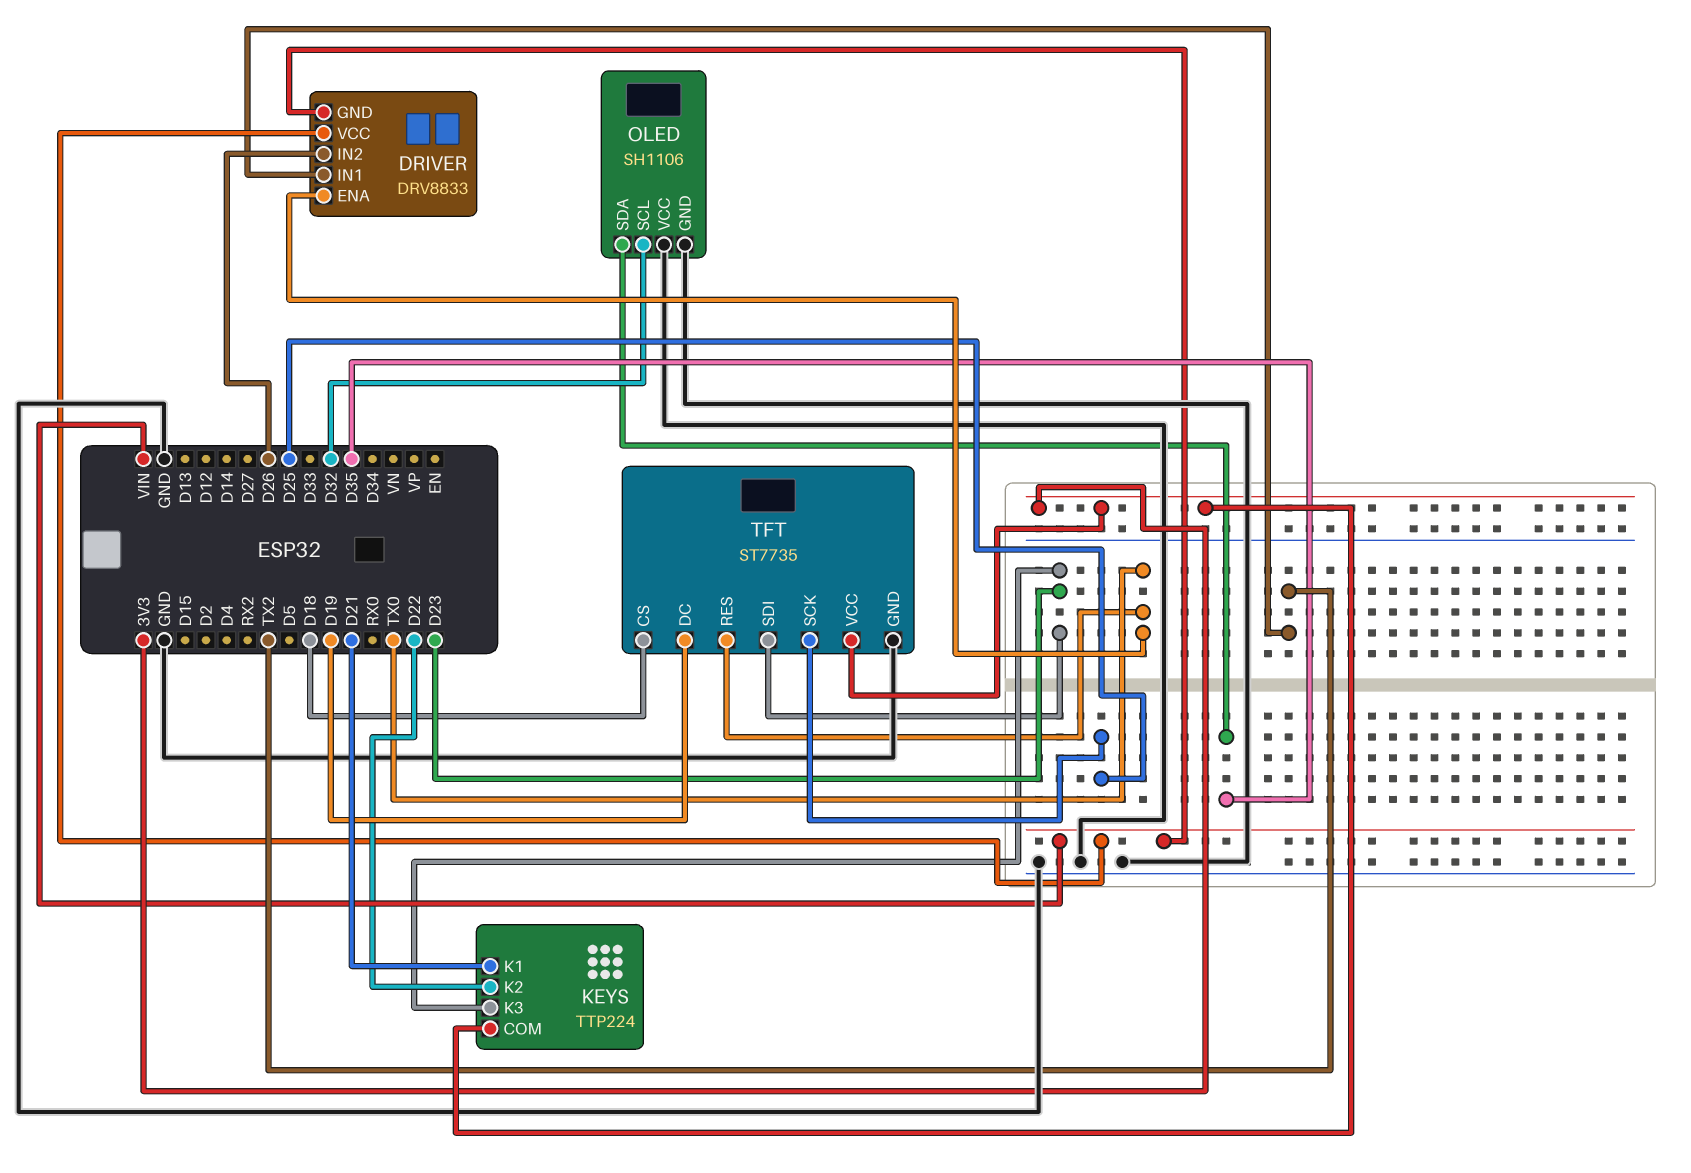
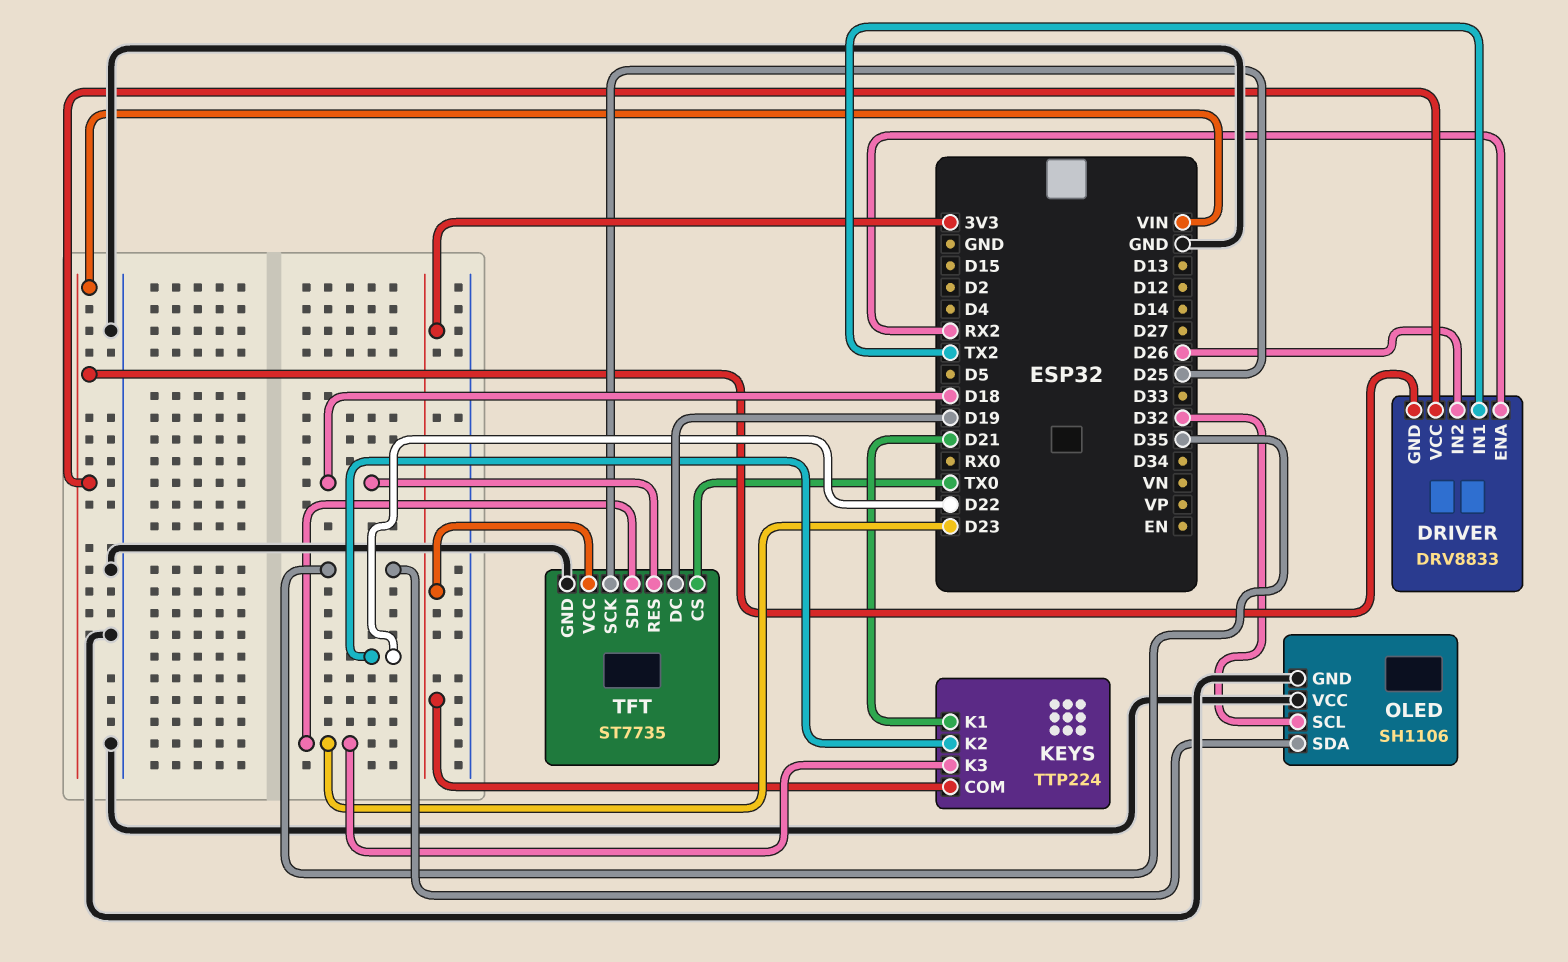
DRIVER pin ENA: TX0 -> RX2
TFT pin CS: D18 -> TX0
TFT pin RES: TX0 -> D18

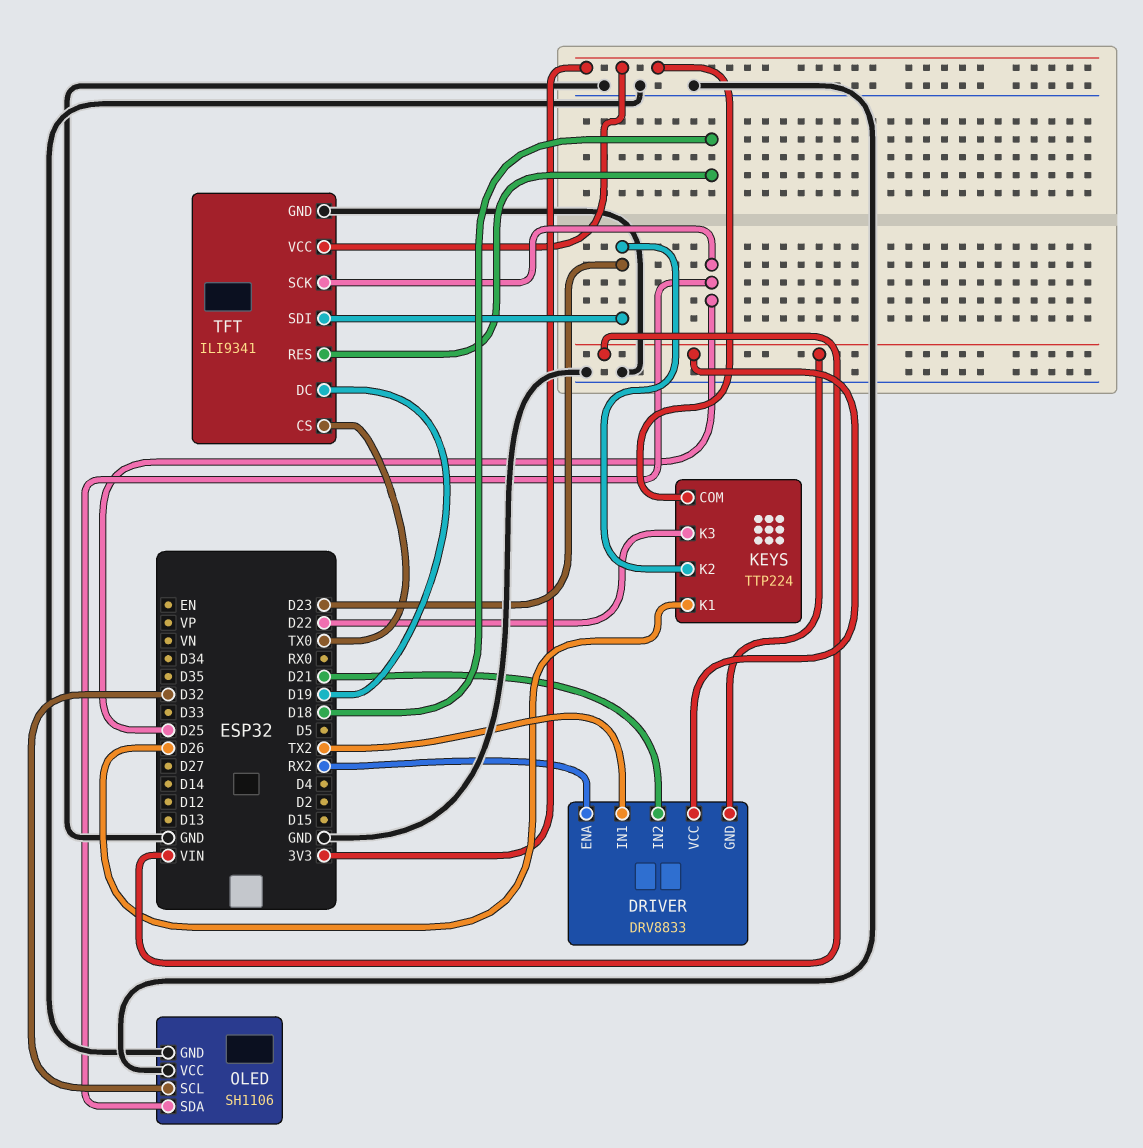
DRIVER pin IN2: D26 -> D21
KEYS pin K1: D21 -> D26
KEYS pin K2: D22 -> D23
KEYS pin K3: D23 -> D22
OLED pin SDA: D35 -> D25
TFT: ST7735 -> ILI9341

